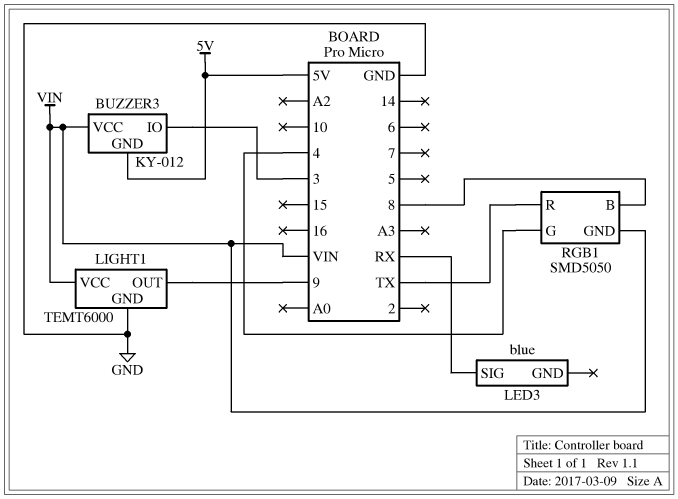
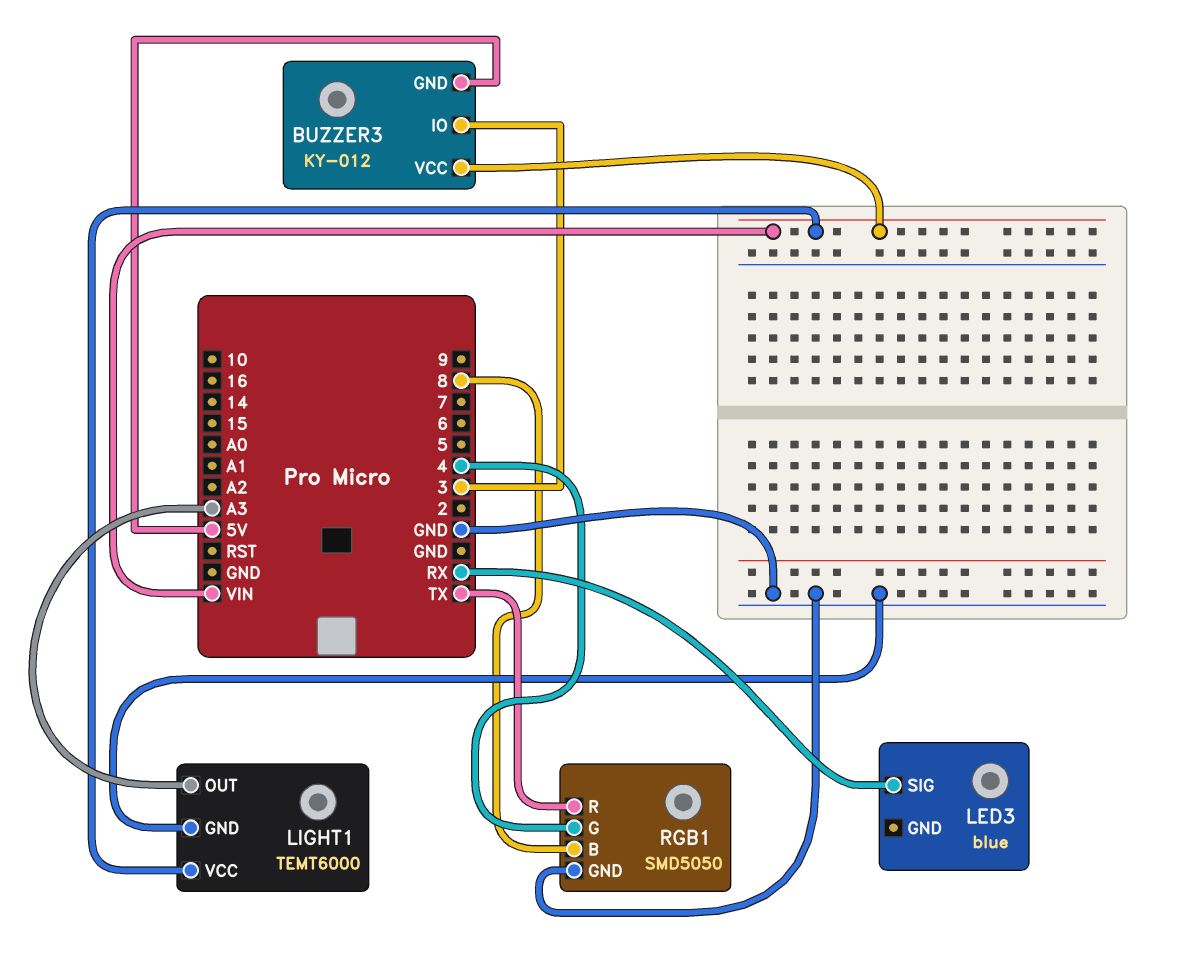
LIGHT1 pin OUT: 9 -> A3
RGB1 pin GND: VIN -> GND

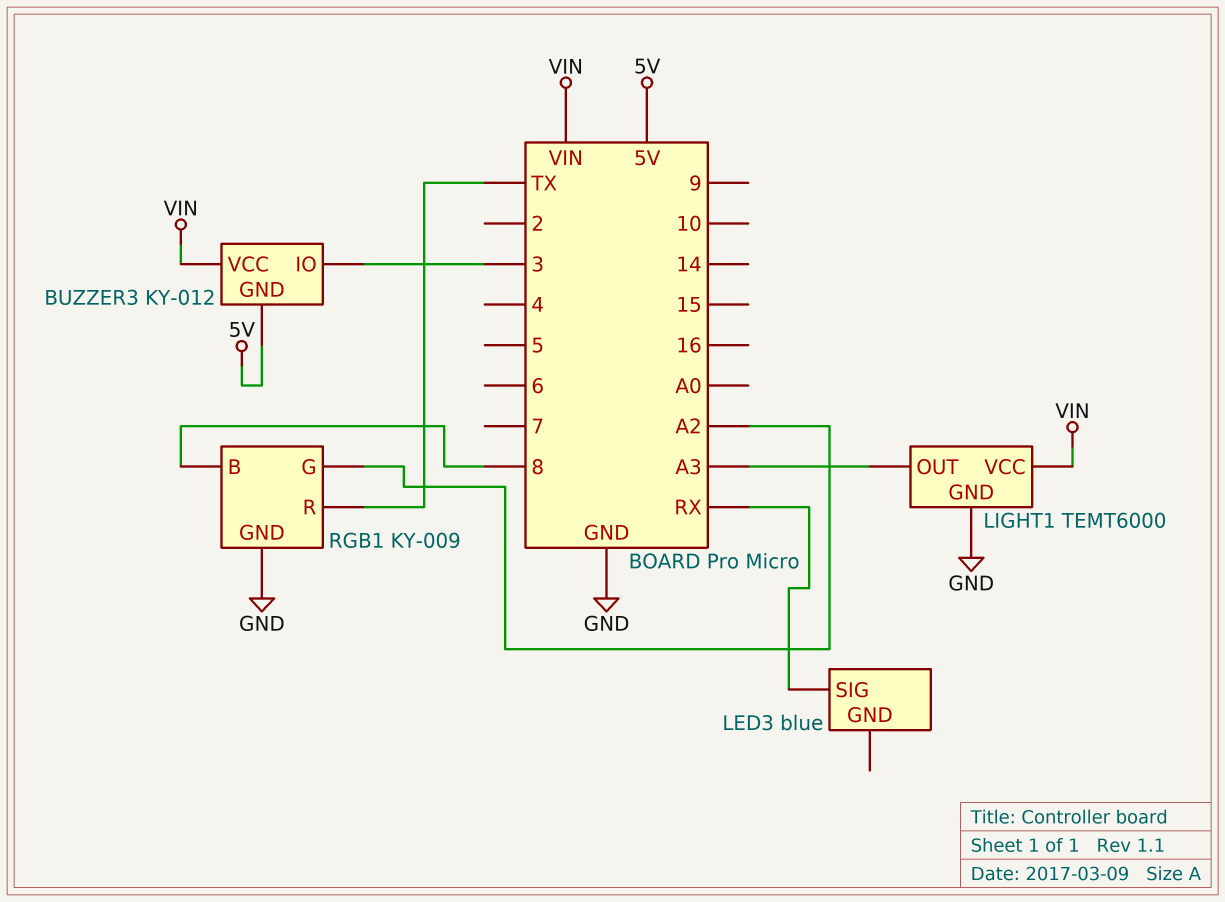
RGB1: SMD5050 -> KY-009
RGB1 pin G: 4 -> A2

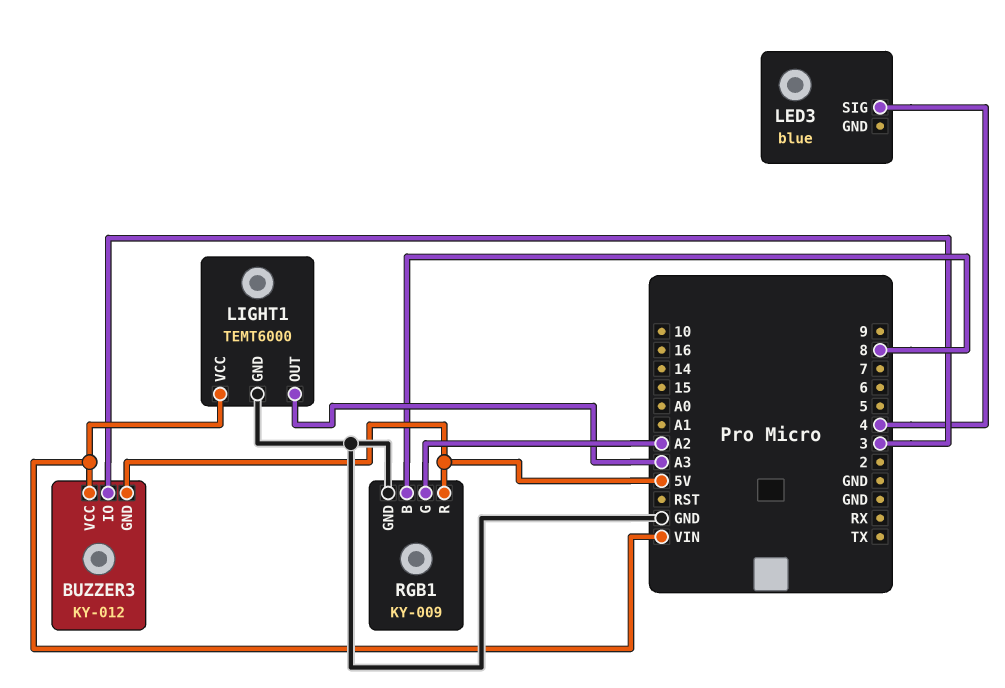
LED3 pin SIG: RX -> 4
RGB1 pin R: TX -> 5V

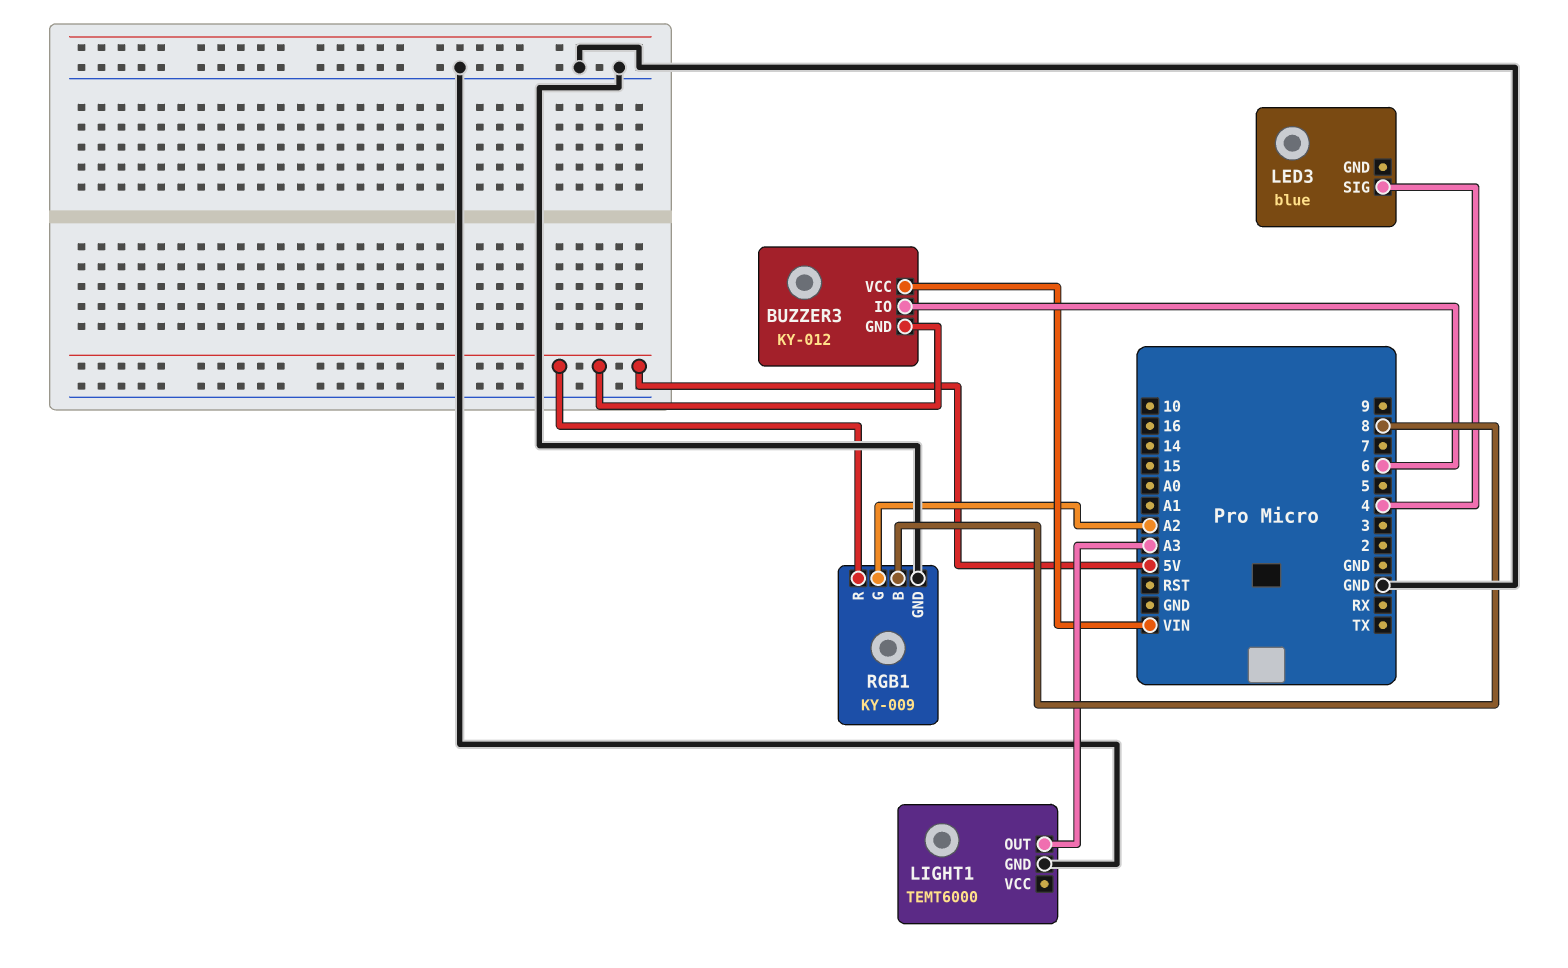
BUZZER3 pin IO: 3 -> 6
LIGHT1 pin VCC: VIN -> none

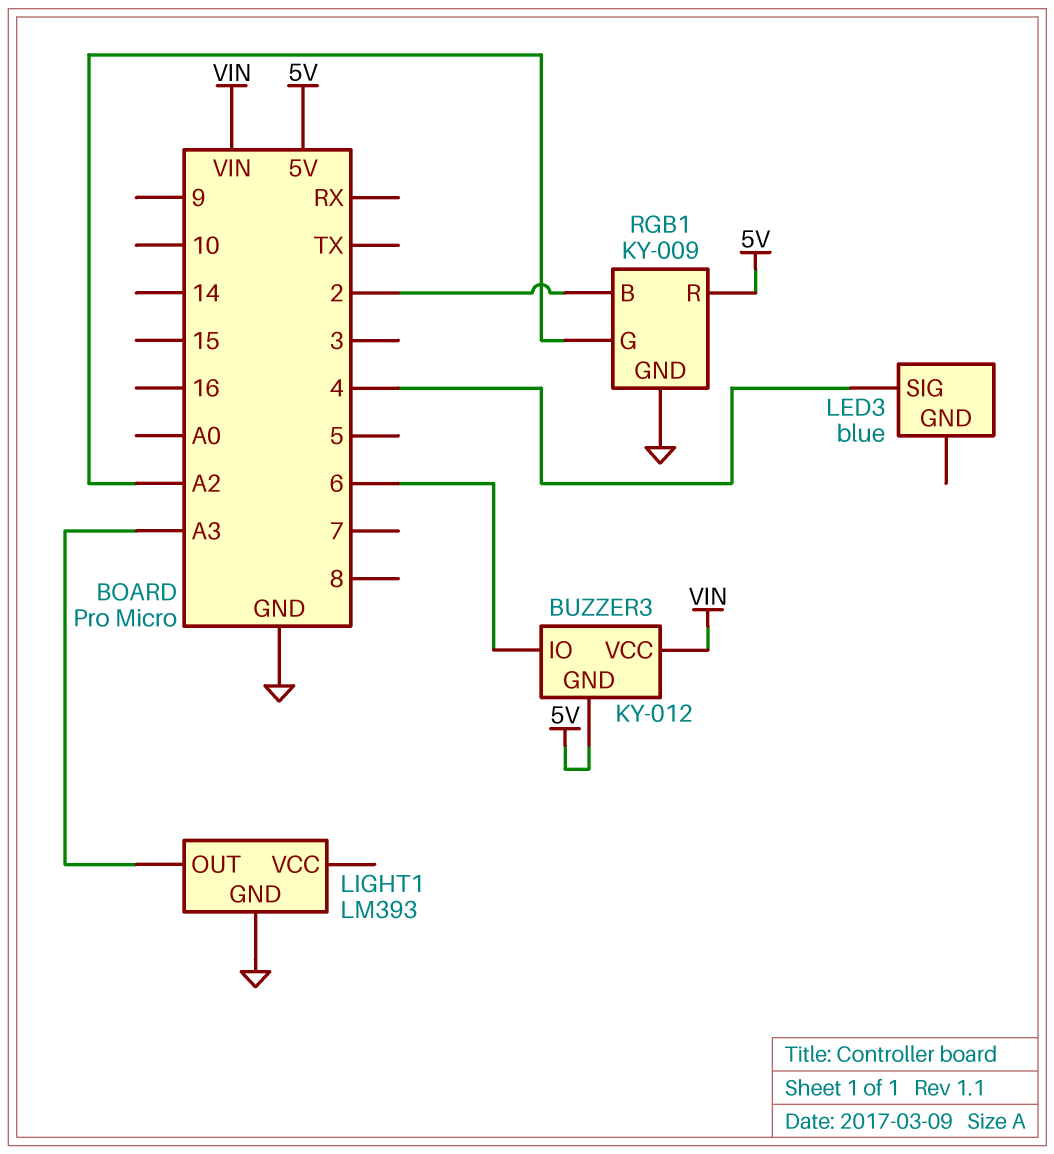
LIGHT1: TEMT6000 -> LM393
RGB1 pin B: 8 -> 2

